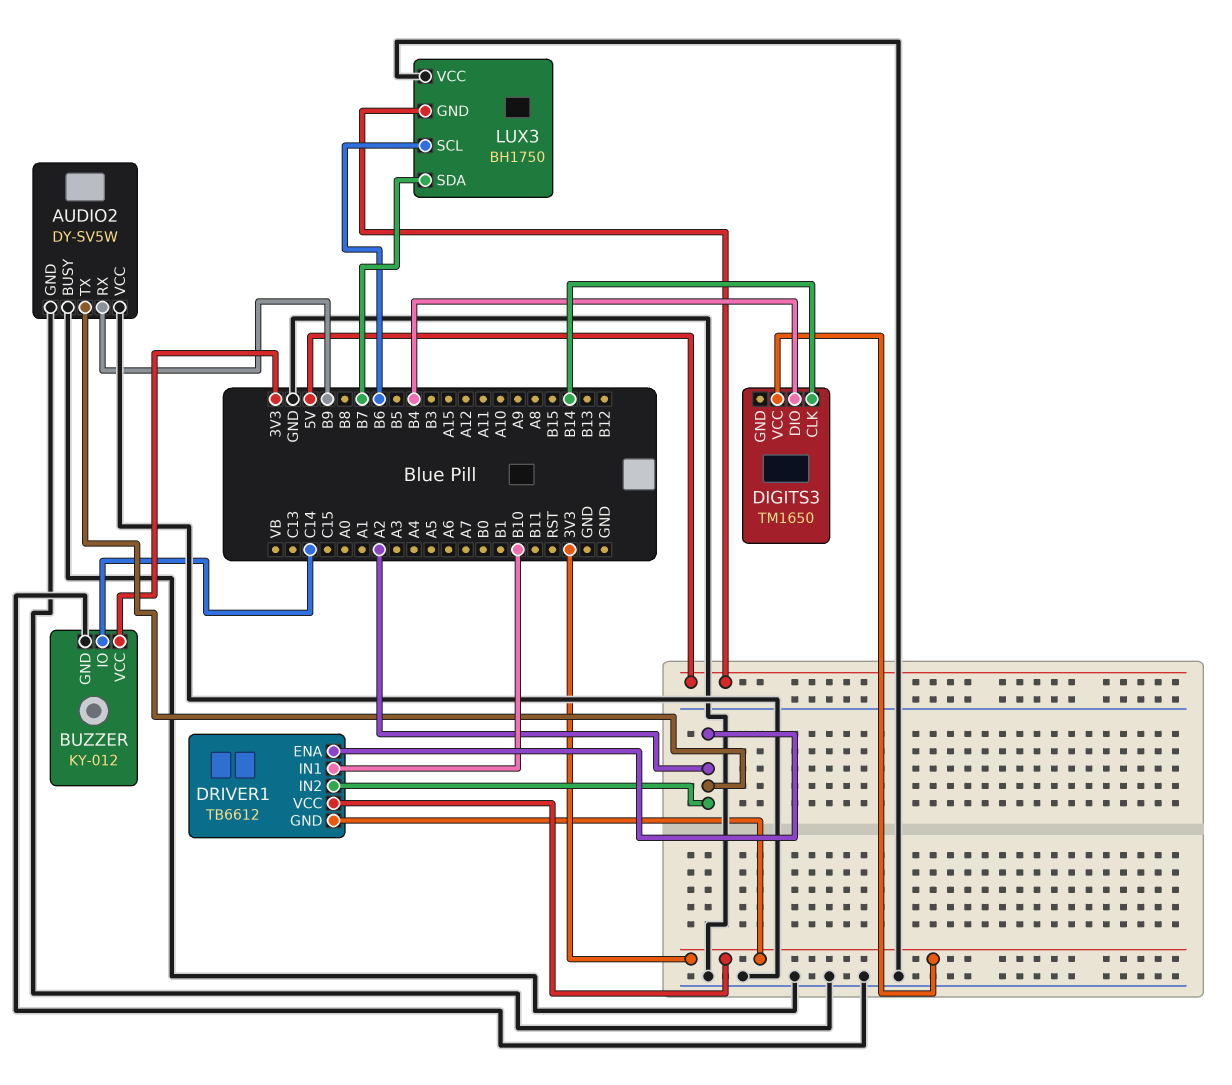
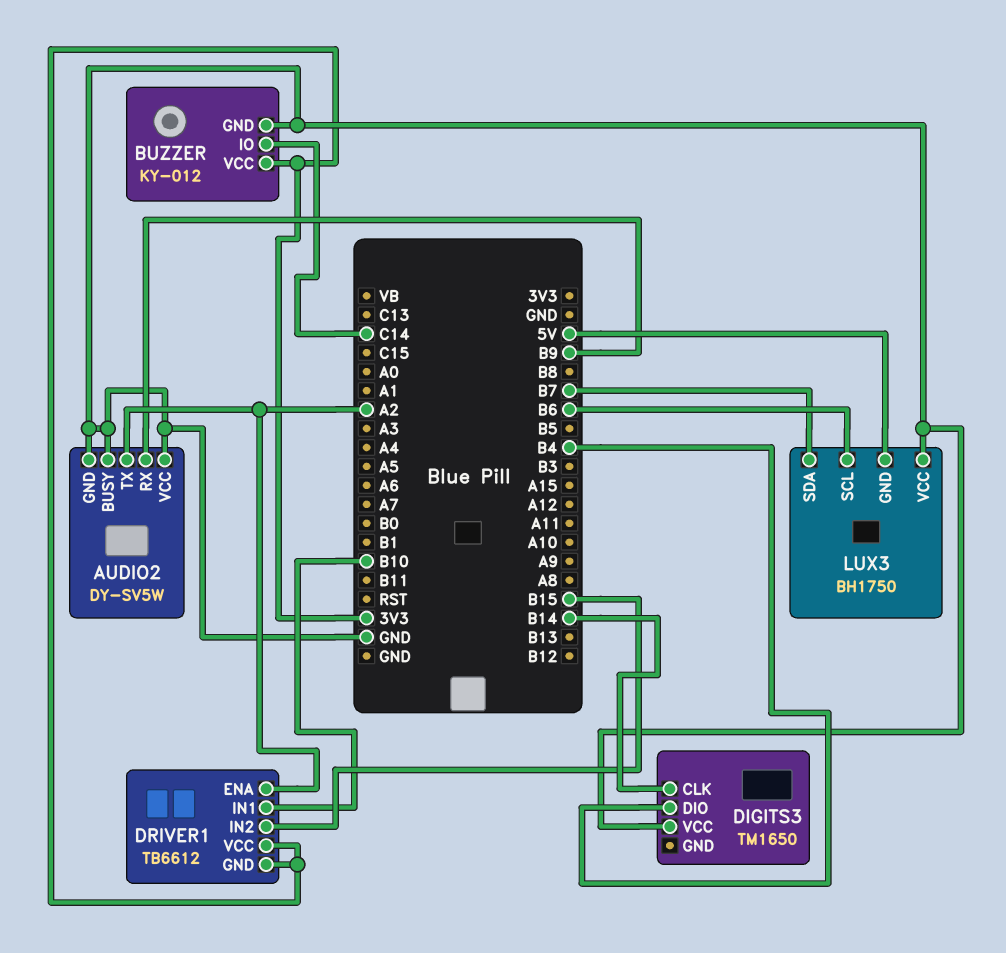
DIGITS3 pin VCC: 3V3 -> GND
DRIVER1 pin IN2: A2 -> B15

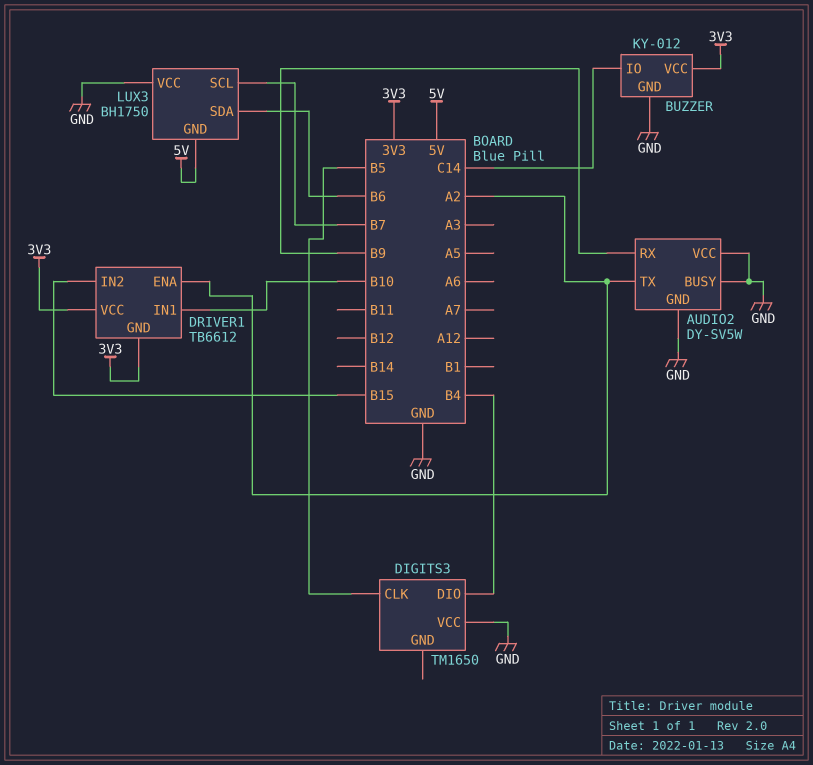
DIGITS3 pin CLK: B14 -> B5
LUX3 pin SCL: B6 -> B7
LUX3 pin SDA: B7 -> B6

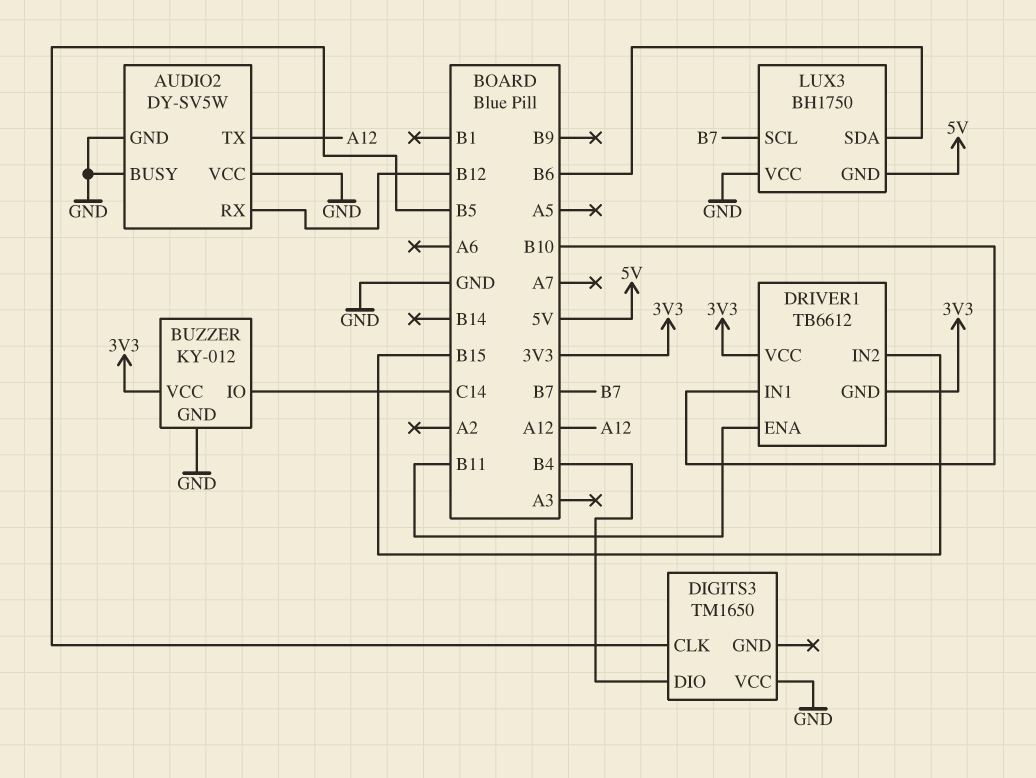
AUDIO2 pin RX: B9 -> B12
AUDIO2 pin TX: A2 -> A12
DRIVER1 pin ENA: A2 -> B11

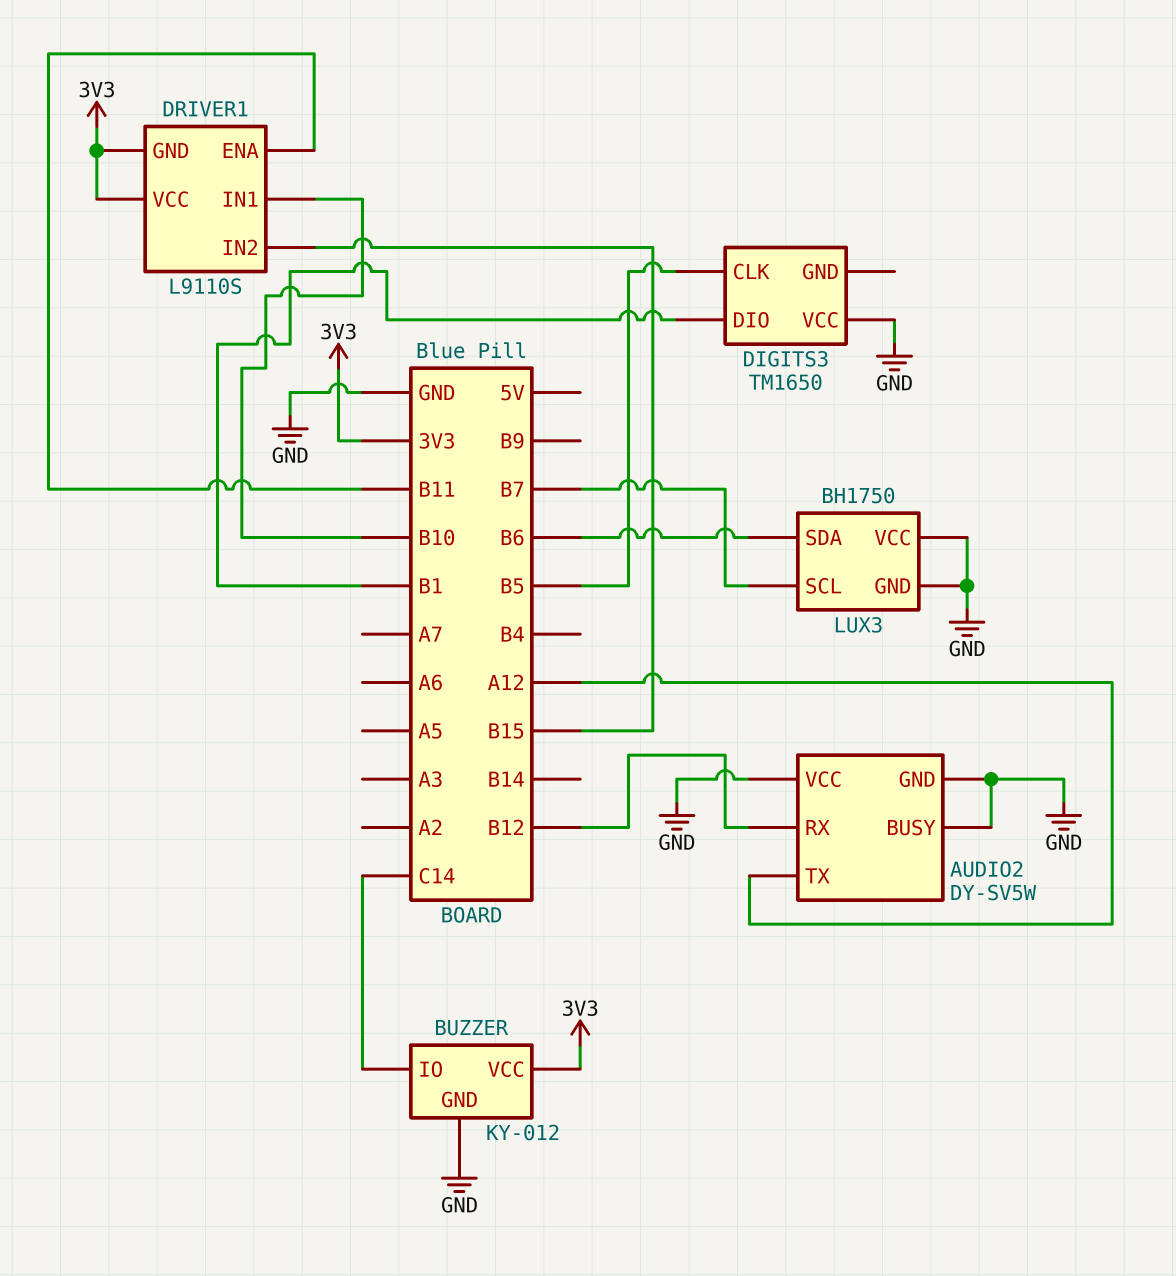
DIGITS3 pin DIO: B4 -> B1
DRIVER1: TB6612 -> L9110S
LUX3 pin GND: 5V -> GND

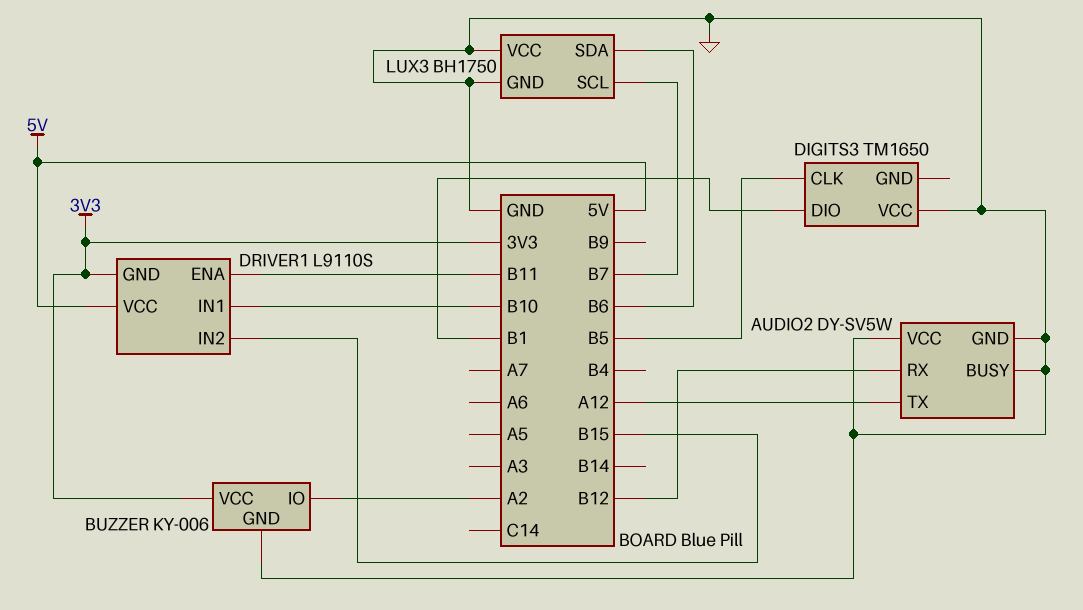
BUZZER: KY-012 -> KY-006
BUZZER pin IO: C14 -> A2
DRIVER1 pin VCC: 3V3 -> 5V

